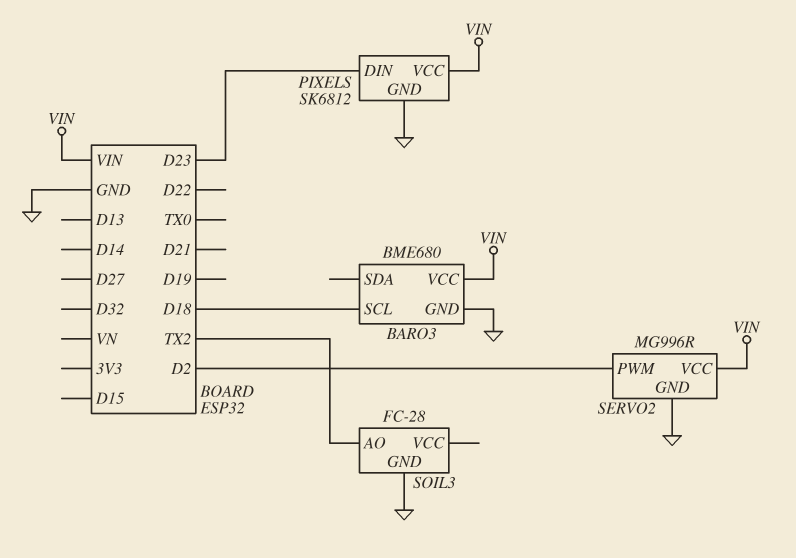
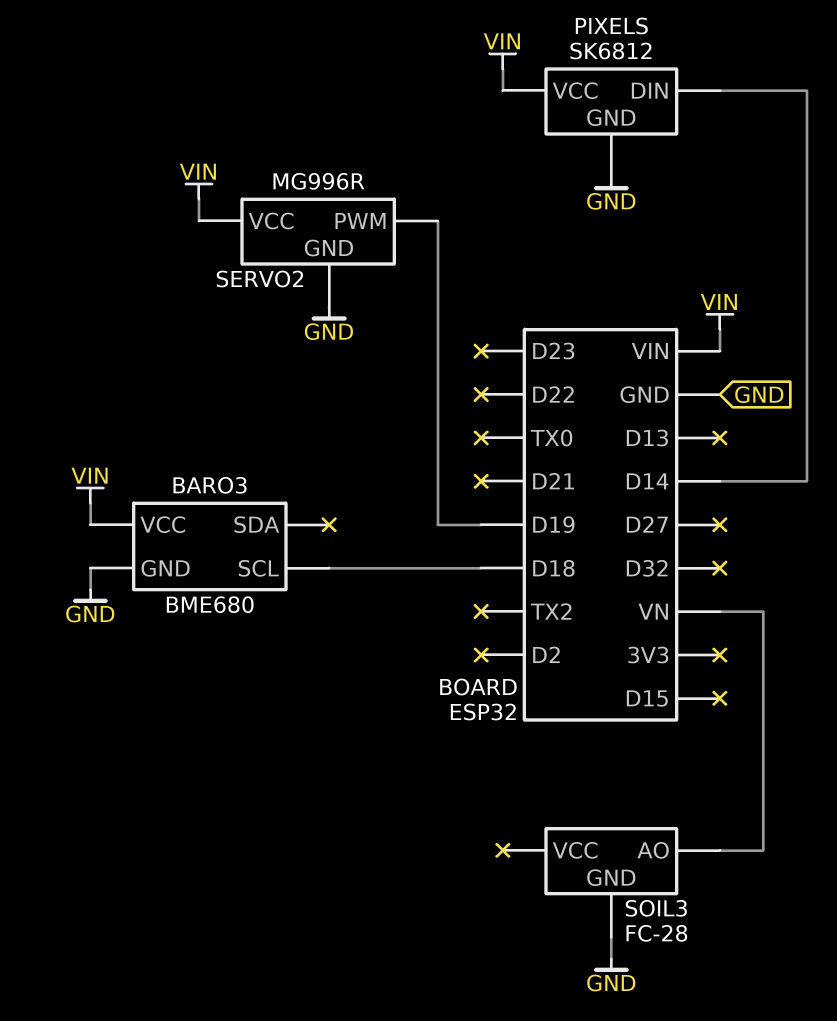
PIXELS pin DIN: D23 -> D14
SERVO2 pin PWM: D2 -> D19
SOIL3 pin AO: TX2 -> VN

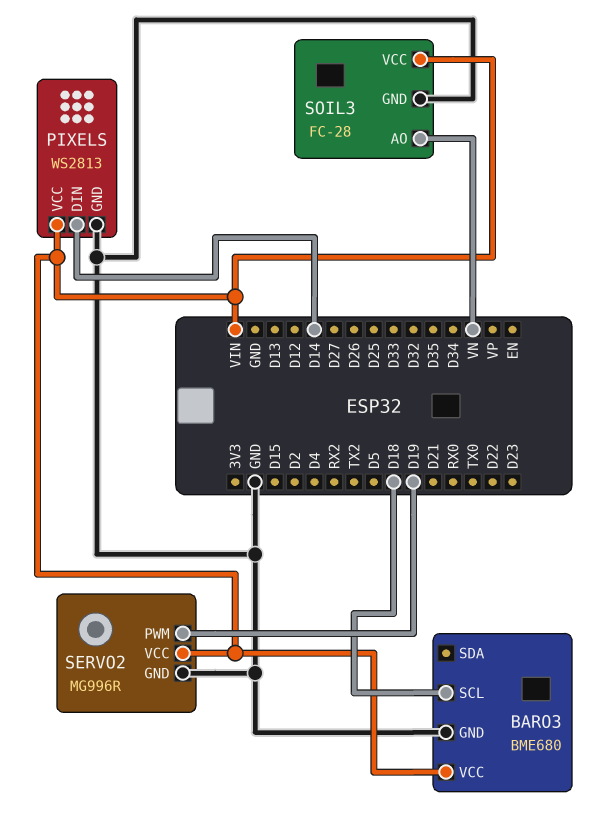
PIXELS: SK6812 -> WS2813
SOIL3 pin VCC: none -> VIN

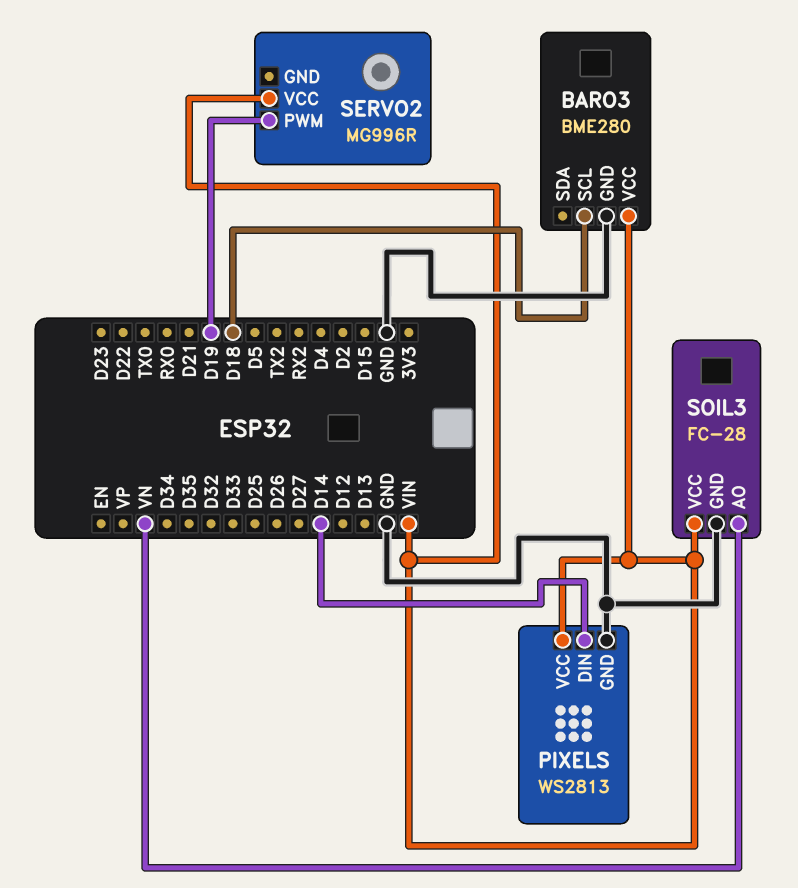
BARO3: BME680 -> BME280
SERVO2 pin GND: GND -> none

